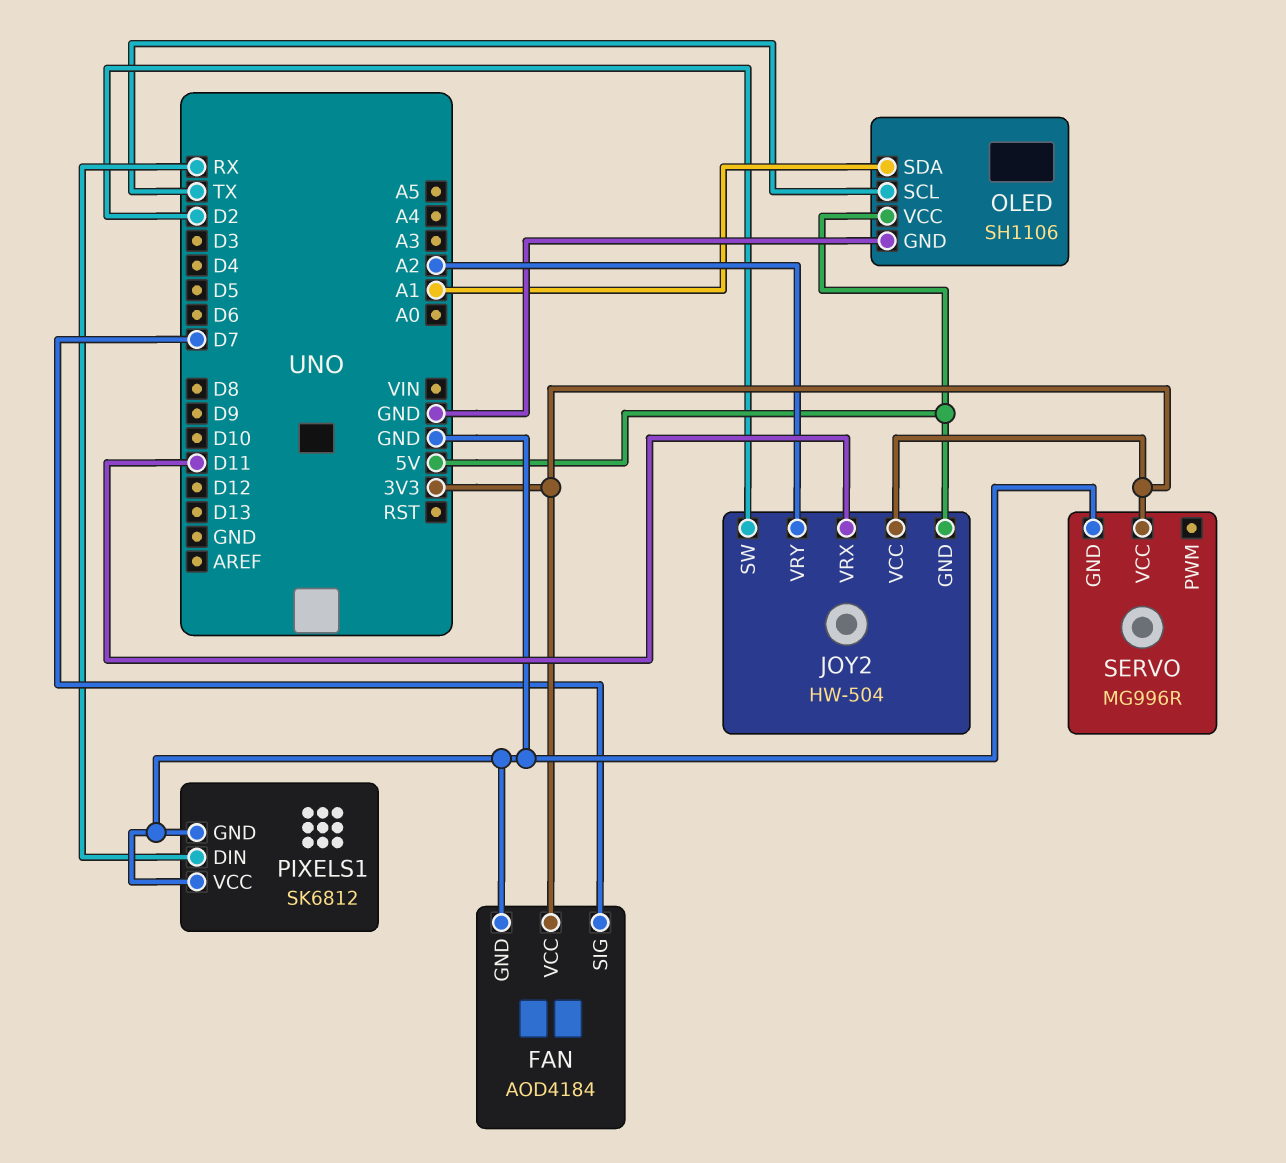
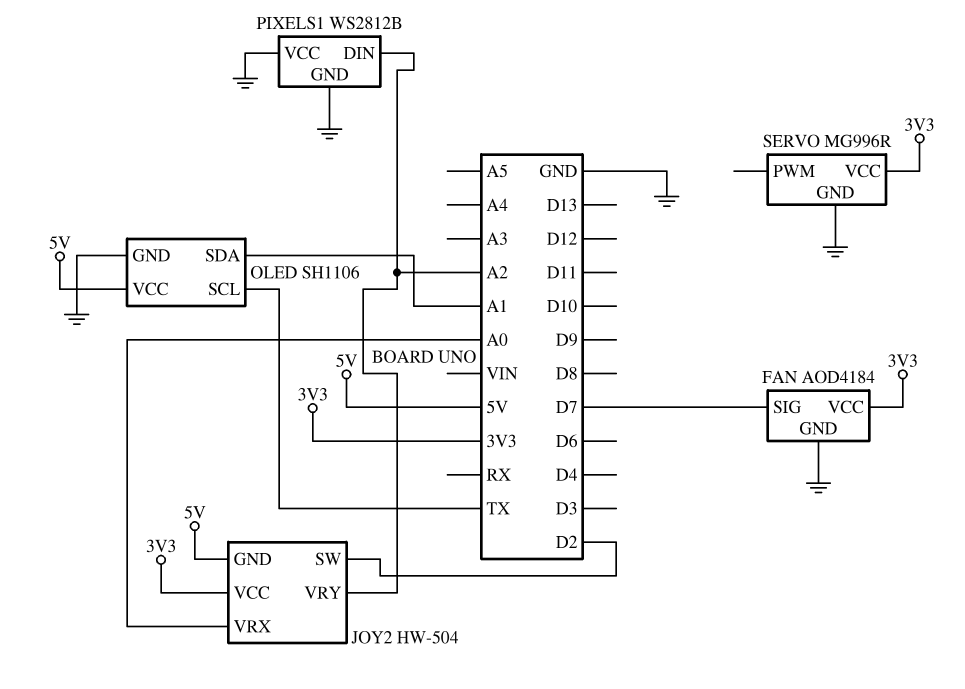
JOY2 pin VRX: D11 -> A0
PIXELS1: SK6812 -> WS2812B
PIXELS1 pin DIN: RX -> A2

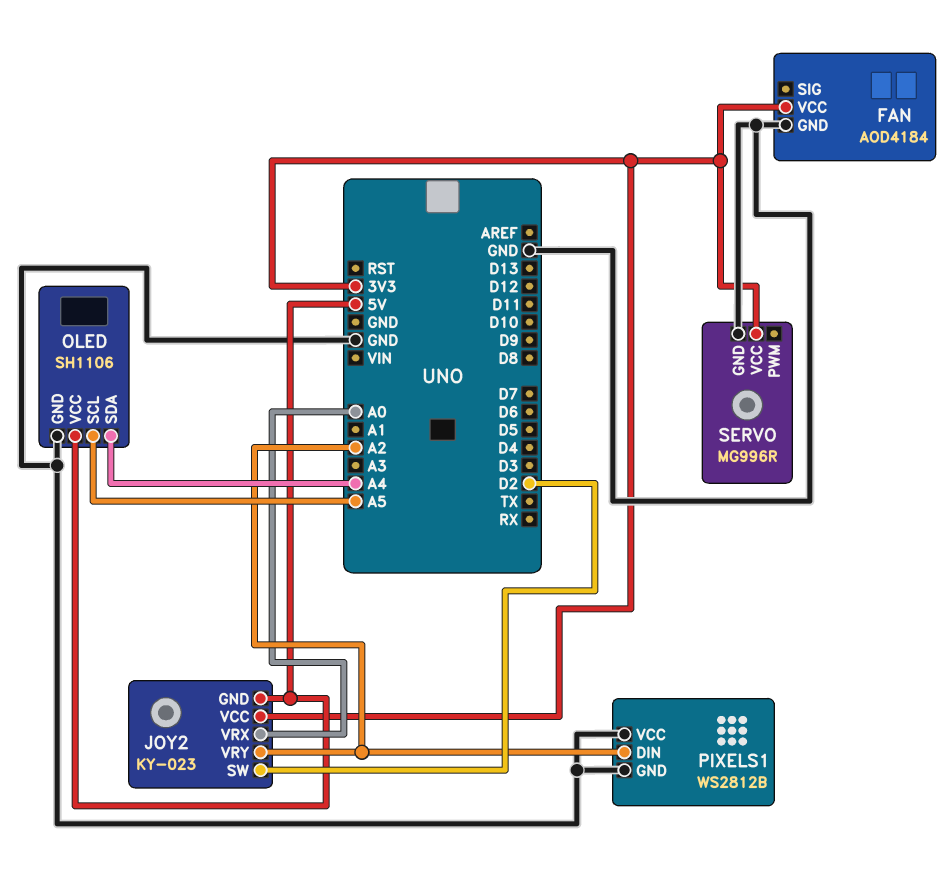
FAN pin SIG: D7 -> none
JOY2: HW-504 -> KY-023
OLED pin SCL: TX -> A5
OLED pin SDA: A1 -> A4

